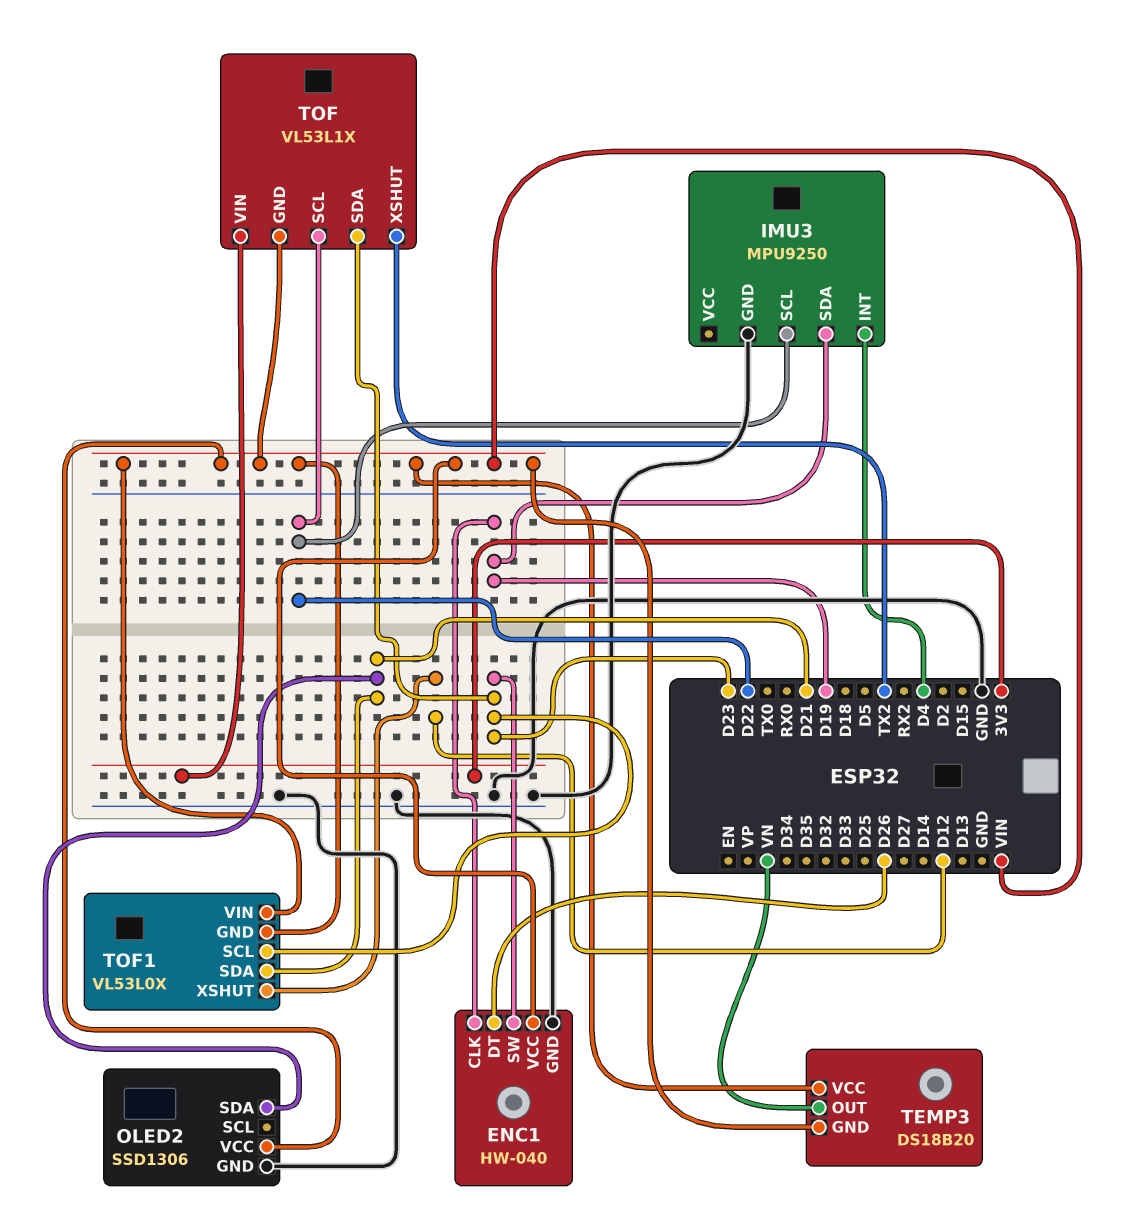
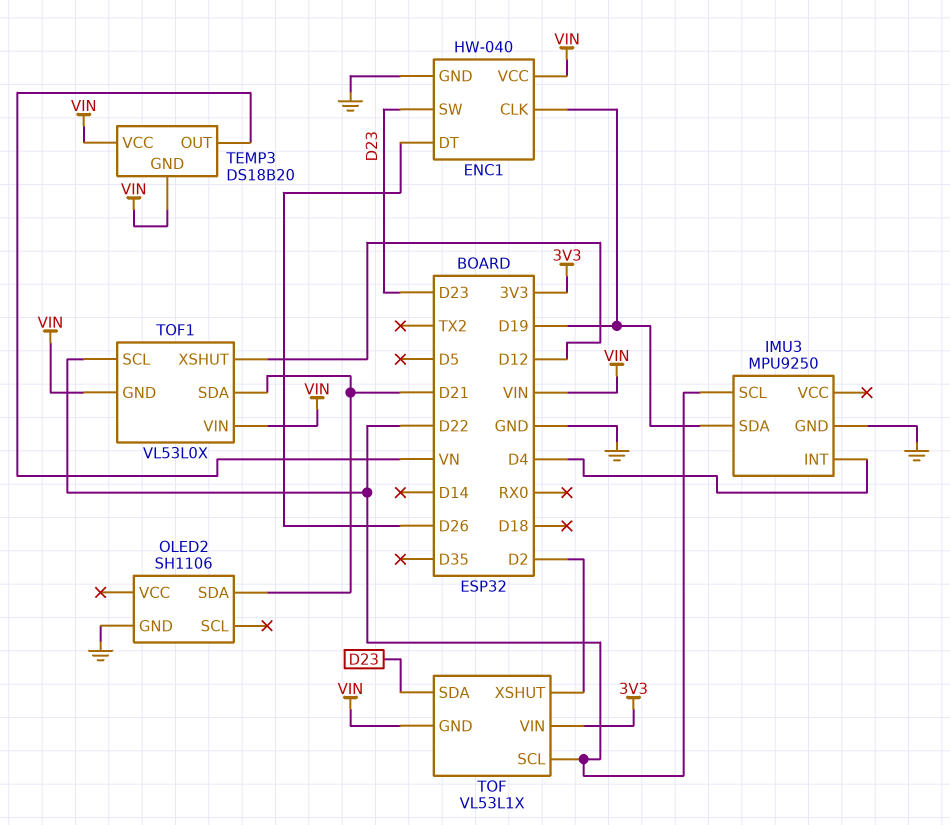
OLED2: SSD1306 -> SH1106
OLED2 pin VCC: VIN -> none
TOF pin XSHUT: TX2 -> D2
TOF1 pin SCL: D23 -> D22

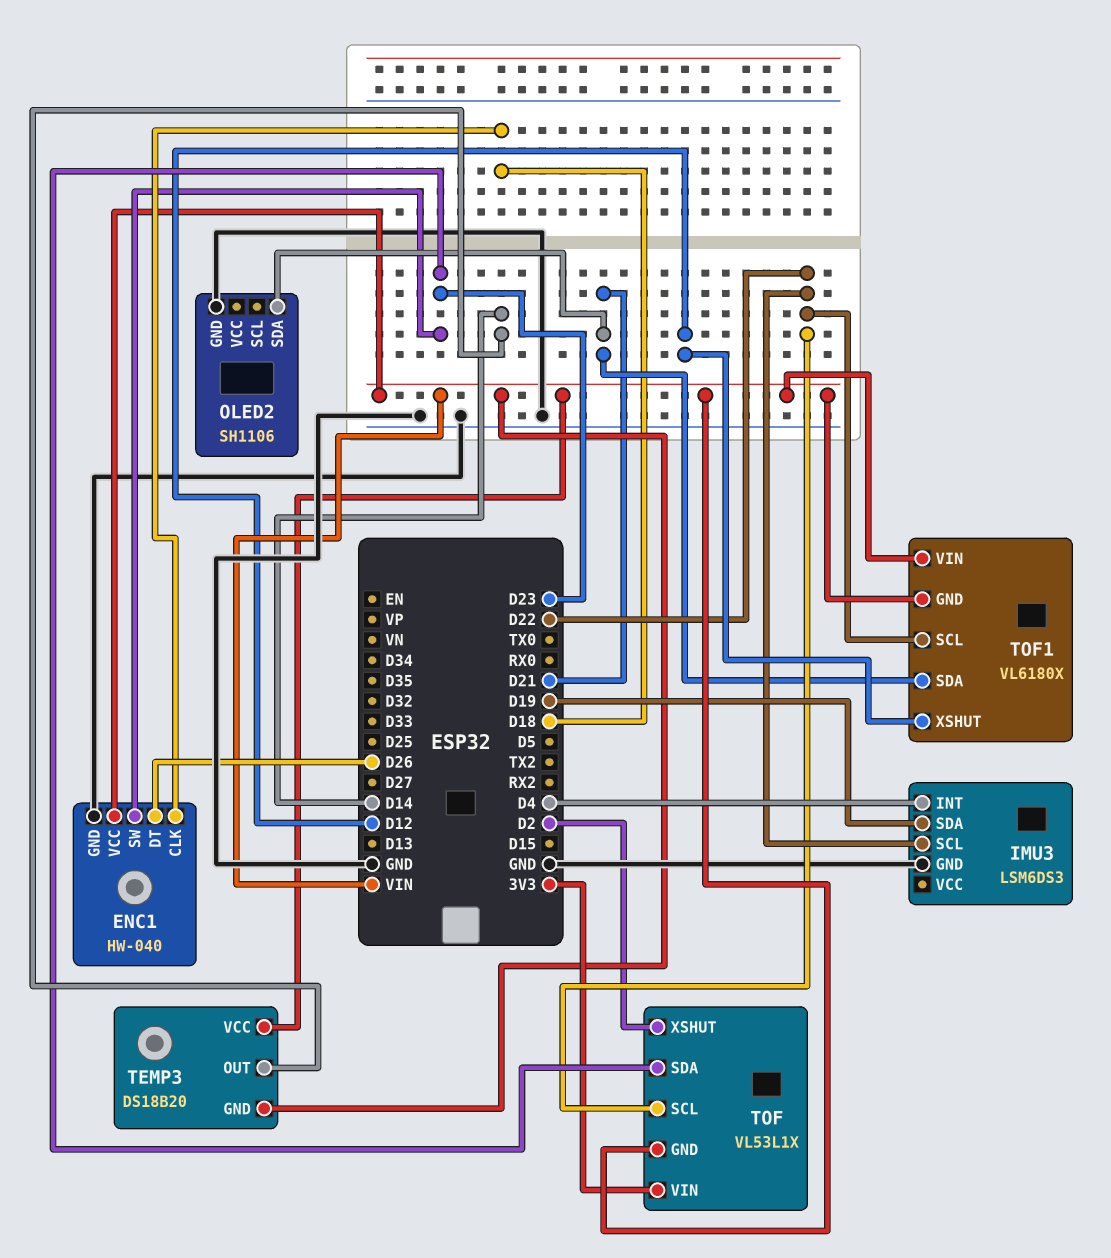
ENC1 pin CLK: D19 -> D18
IMU3: MPU9250 -> LSM6DS3
TEMP3 pin OUT: VN -> D14
TOF1: VL53L0X -> VL6180X

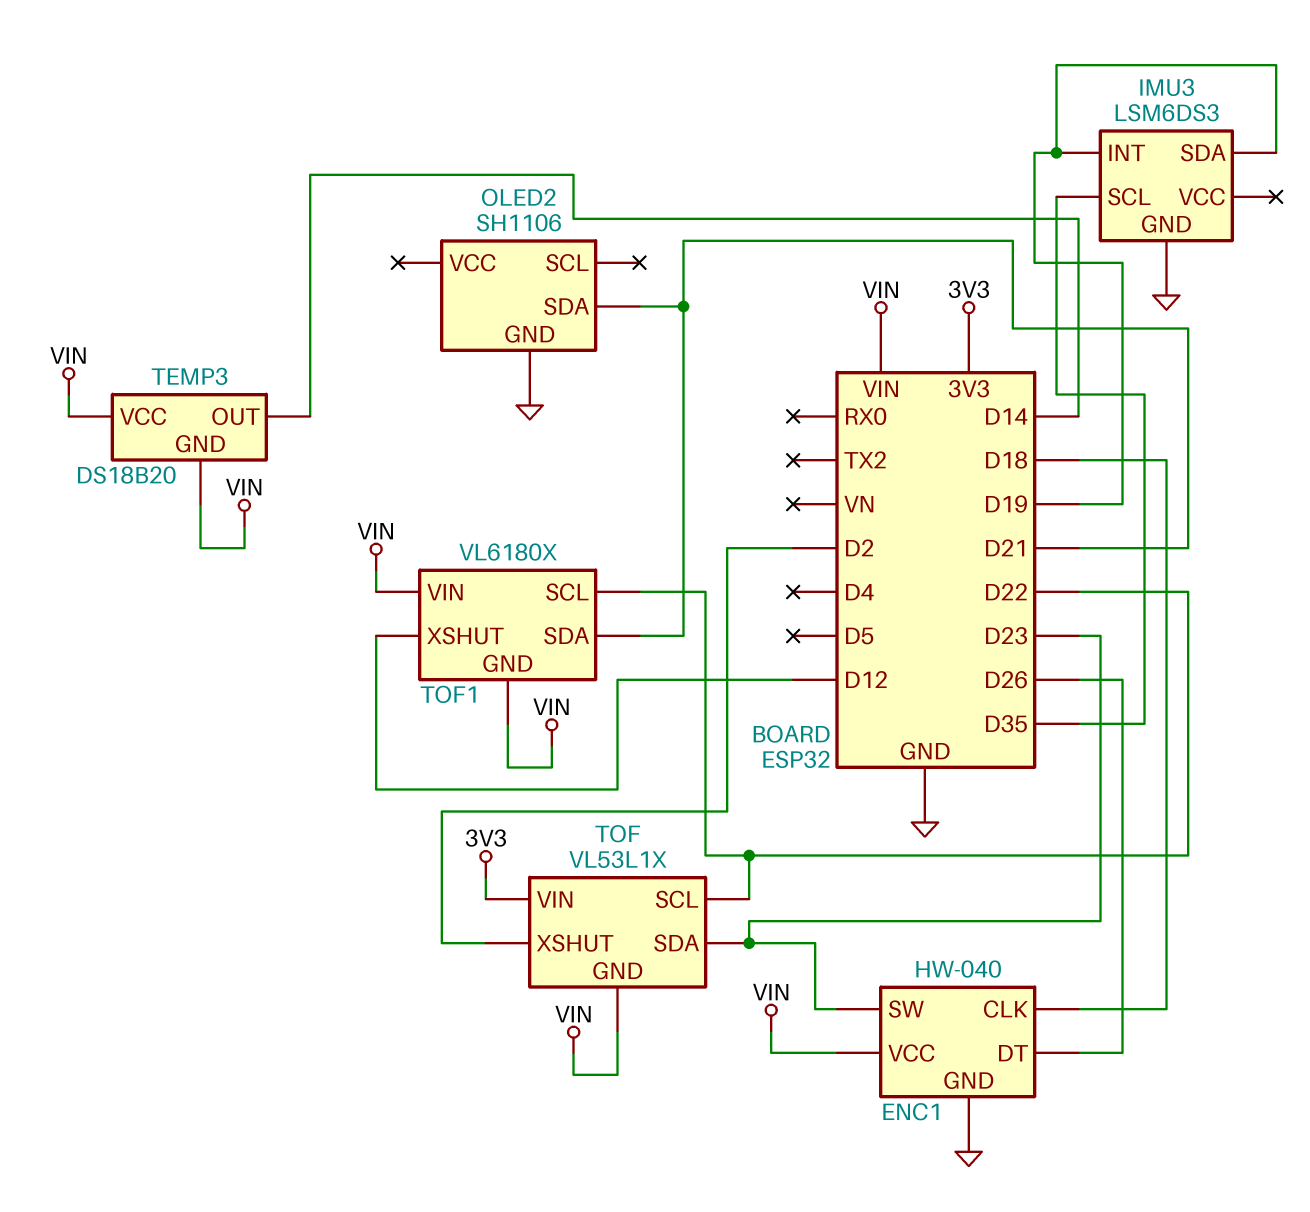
IMU3 pin INT: D4 -> D19
IMU3 pin SCL: D22 -> D35

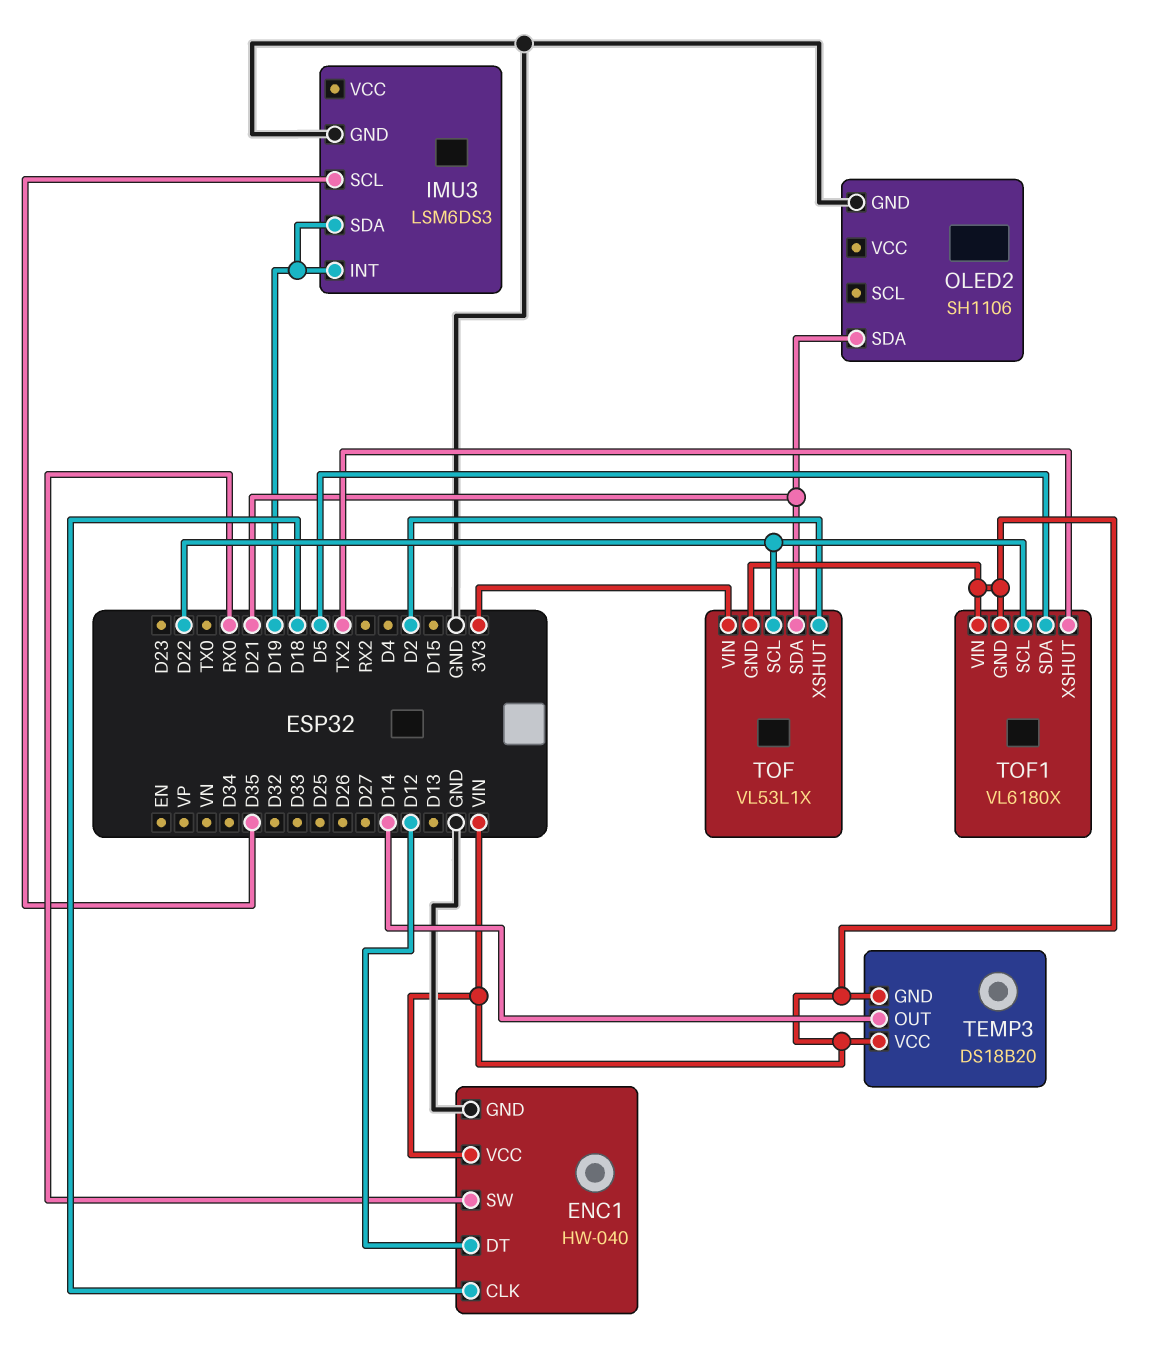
ENC1 pin DT: D26 -> D12
ENC1 pin SW: D23 -> RX0
TOF pin SDA: D23 -> D21
TOF1 pin SDA: D21 -> D5
TOF1 pin XSHUT: D12 -> TX2

